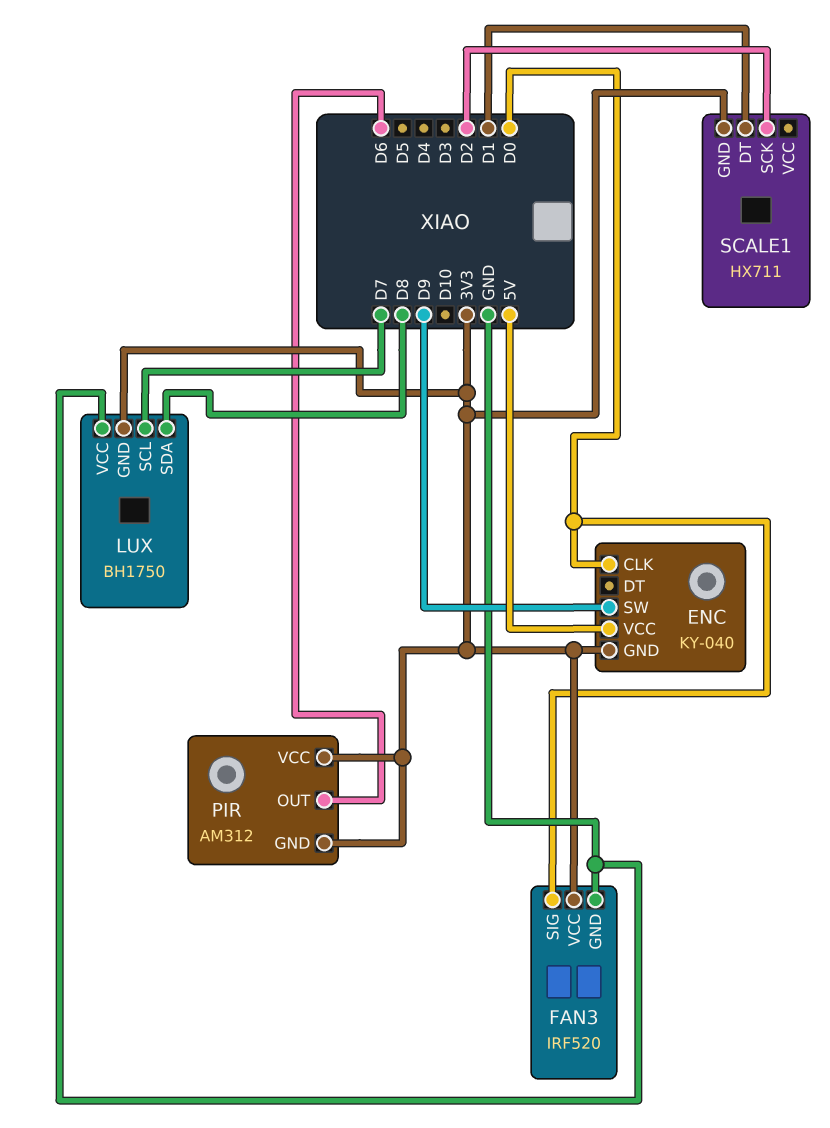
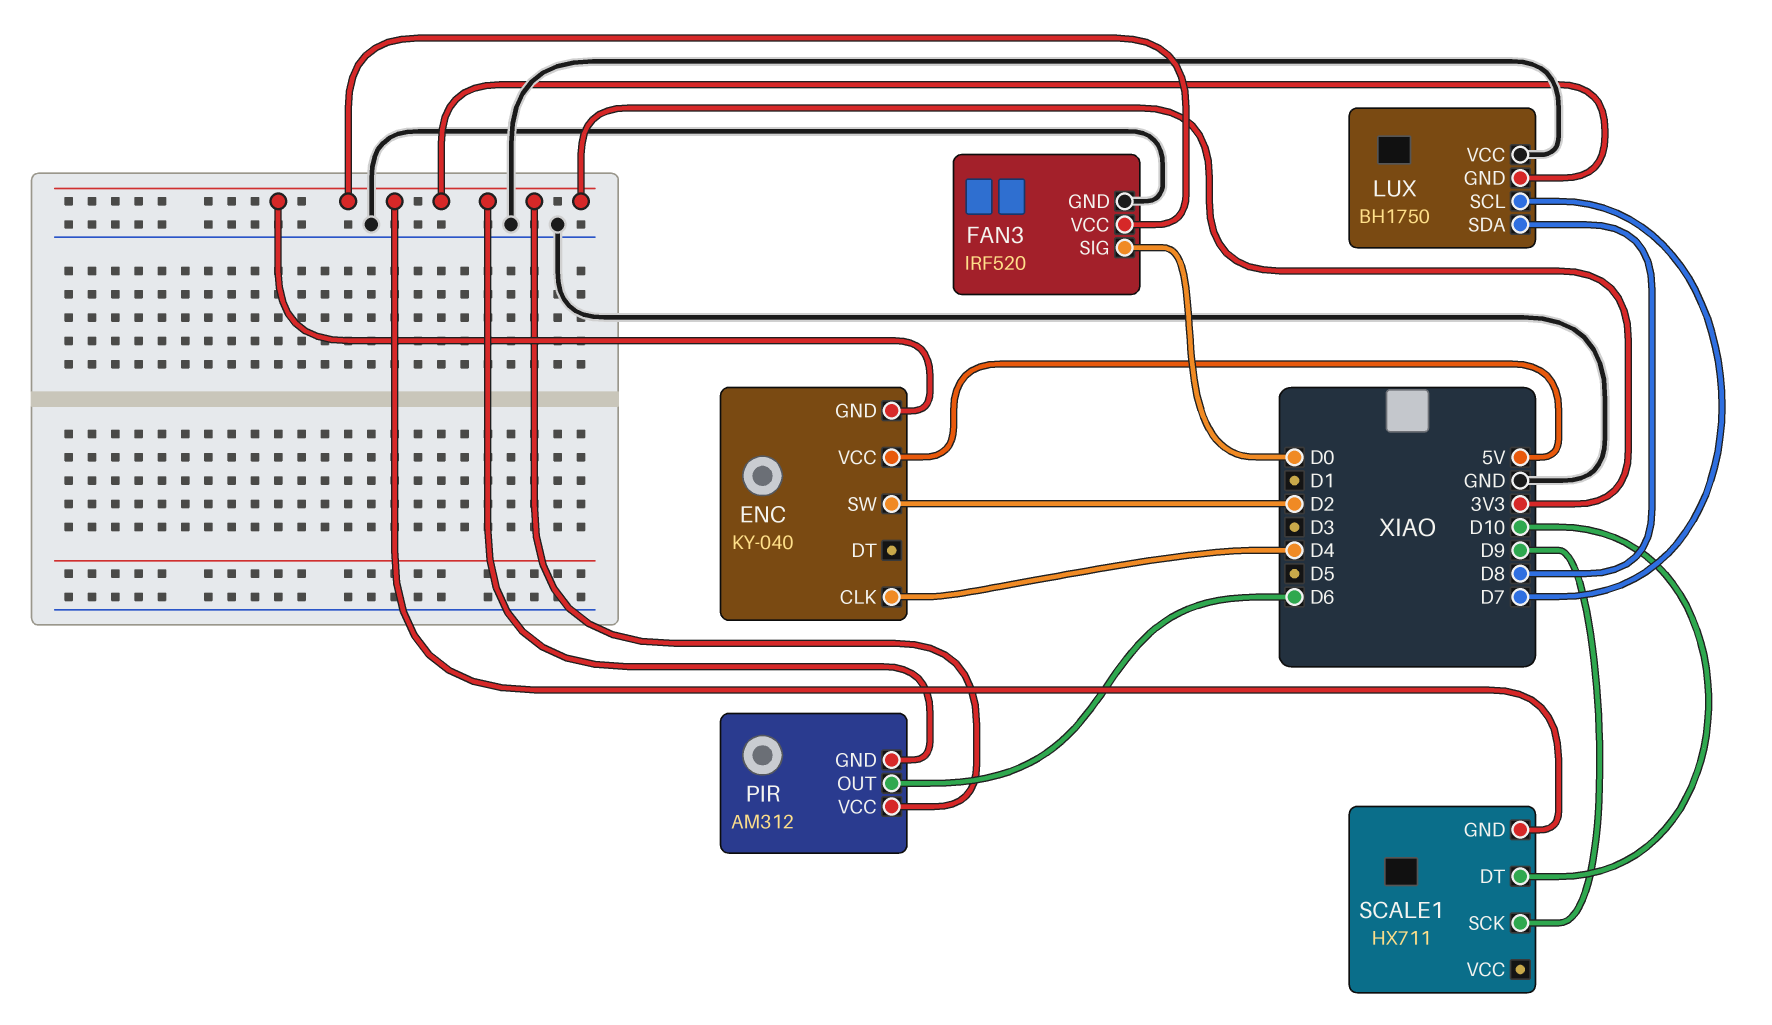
ENC pin CLK: D0 -> D4
ENC pin SW: D9 -> D2
SCALE1 pin DT: D1 -> D10
SCALE1 pin SCK: D2 -> D9

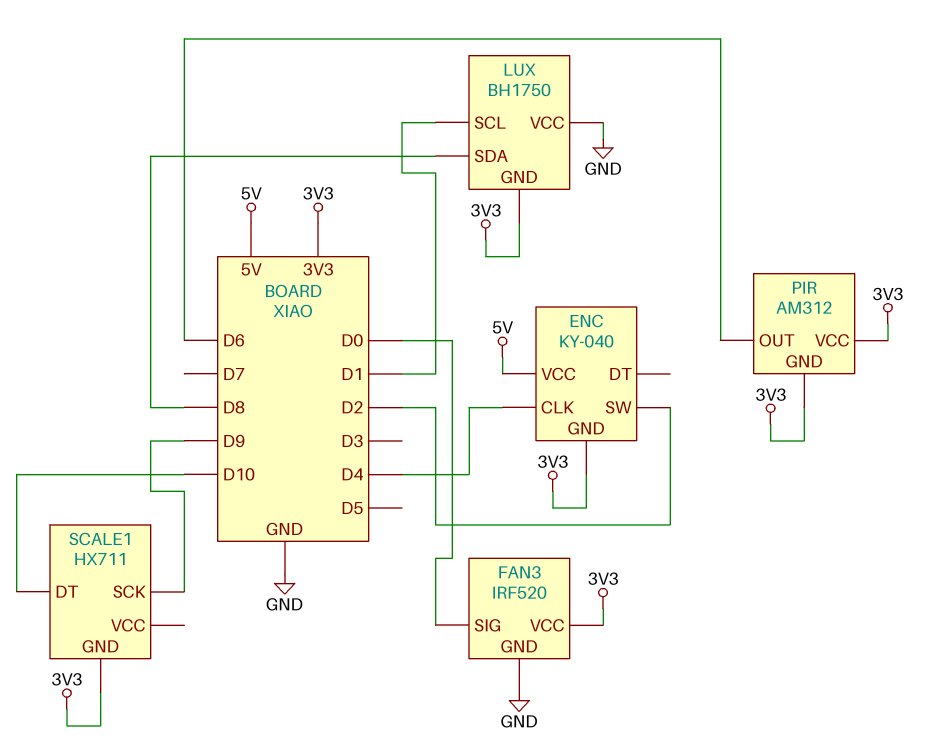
LUX pin SCL: D7 -> D1

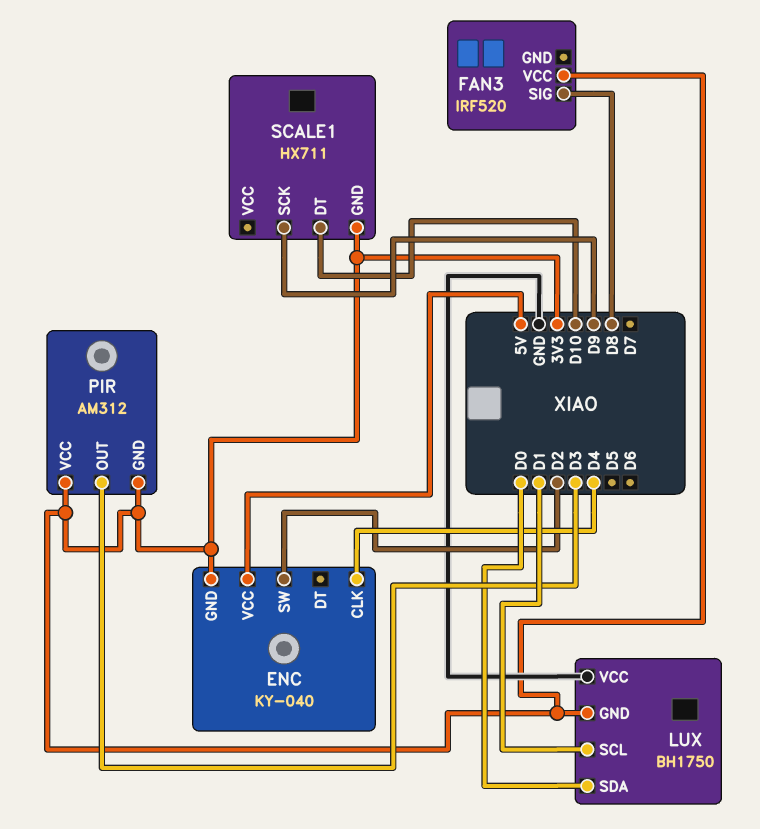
FAN3 pin GND: GND -> none
FAN3 pin SIG: D0 -> D8
LUX pin SDA: D8 -> D0
PIR pin OUT: D6 -> D3

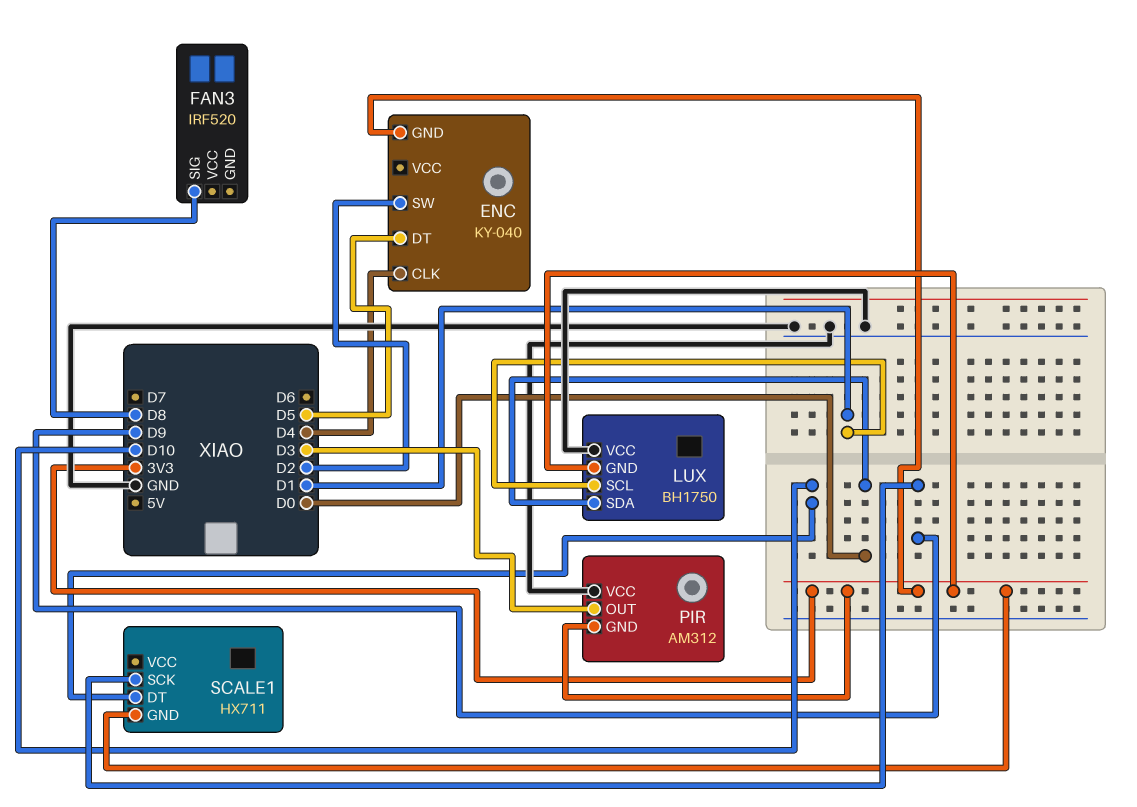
ENC pin DT: none -> D5
ENC pin VCC: 5V -> none
FAN3 pin VCC: 3V3 -> none
PIR pin VCC: 3V3 -> GND

